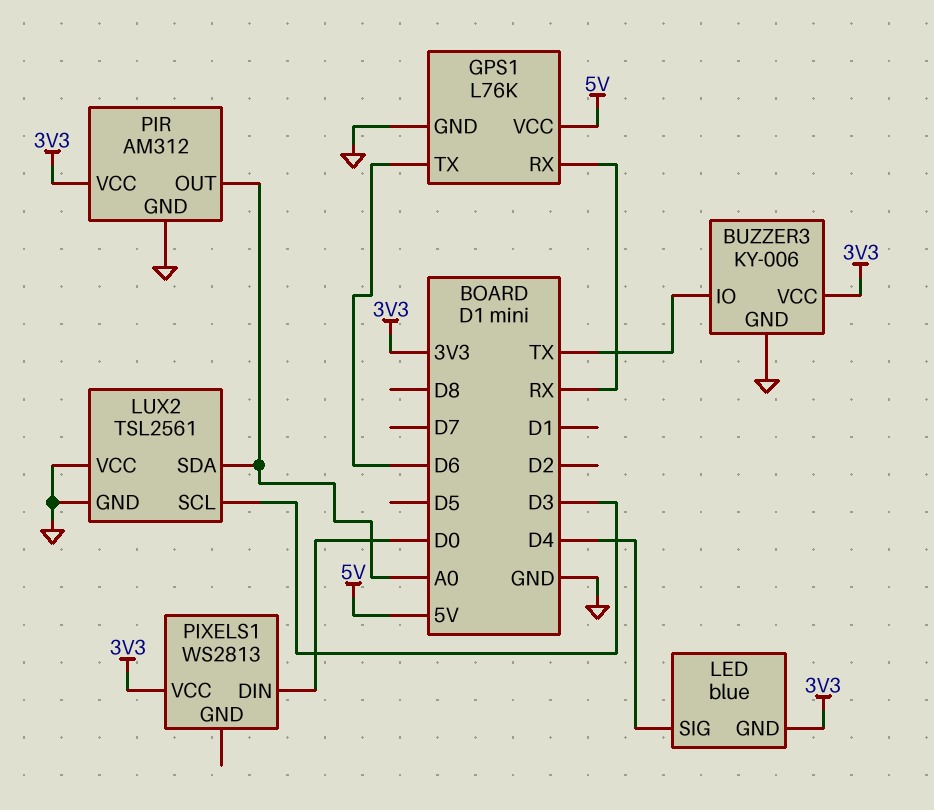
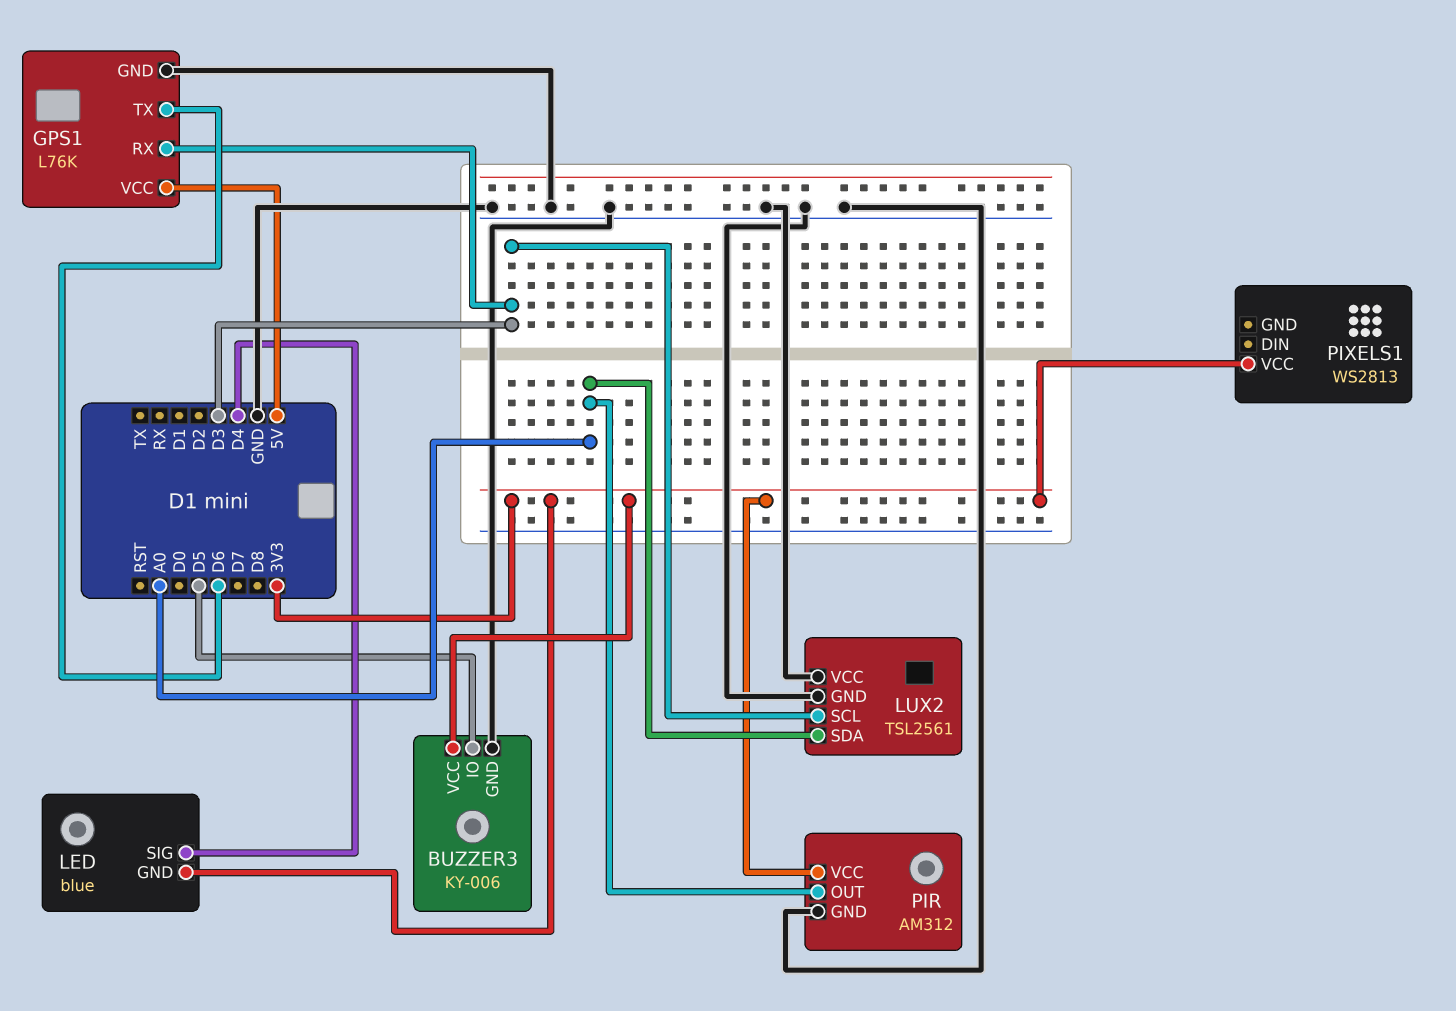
BUZZER3 pin IO: TX -> D5
GPS1 pin RX: RX -> D3
PIXELS1 pin DIN: D0 -> none

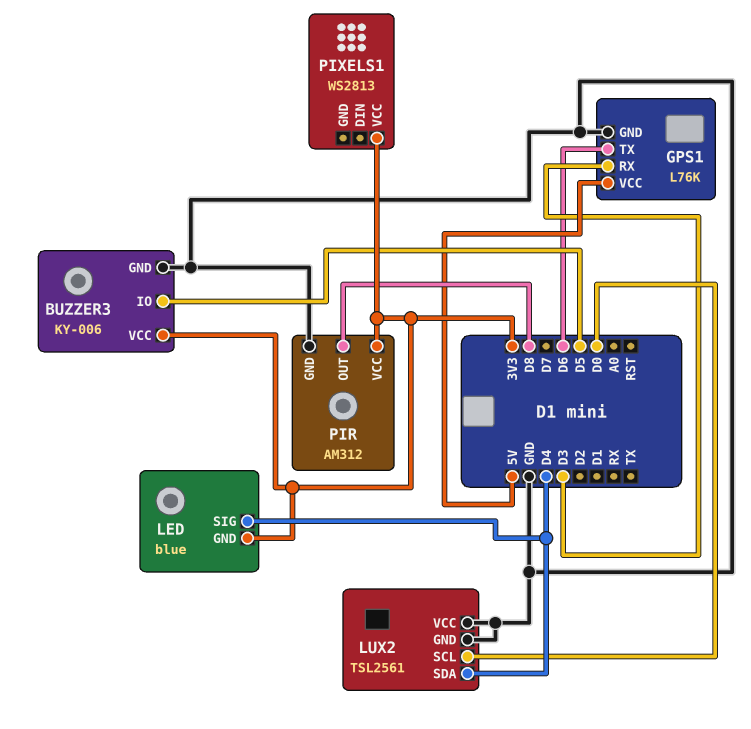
LUX2 pin SCL: D3 -> D0
LUX2 pin SDA: A0 -> D4
PIR pin OUT: A0 -> D8

